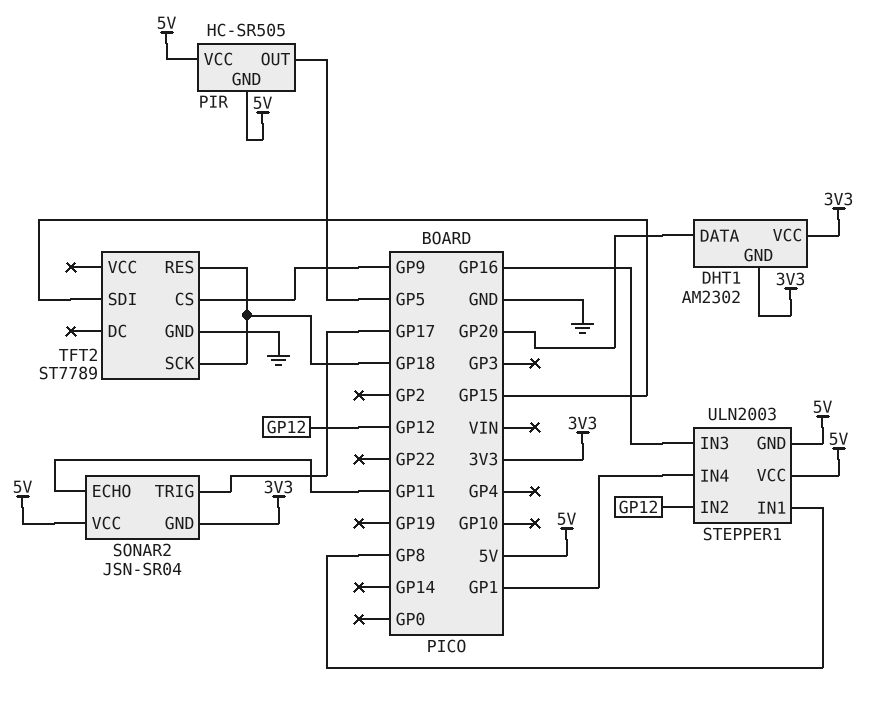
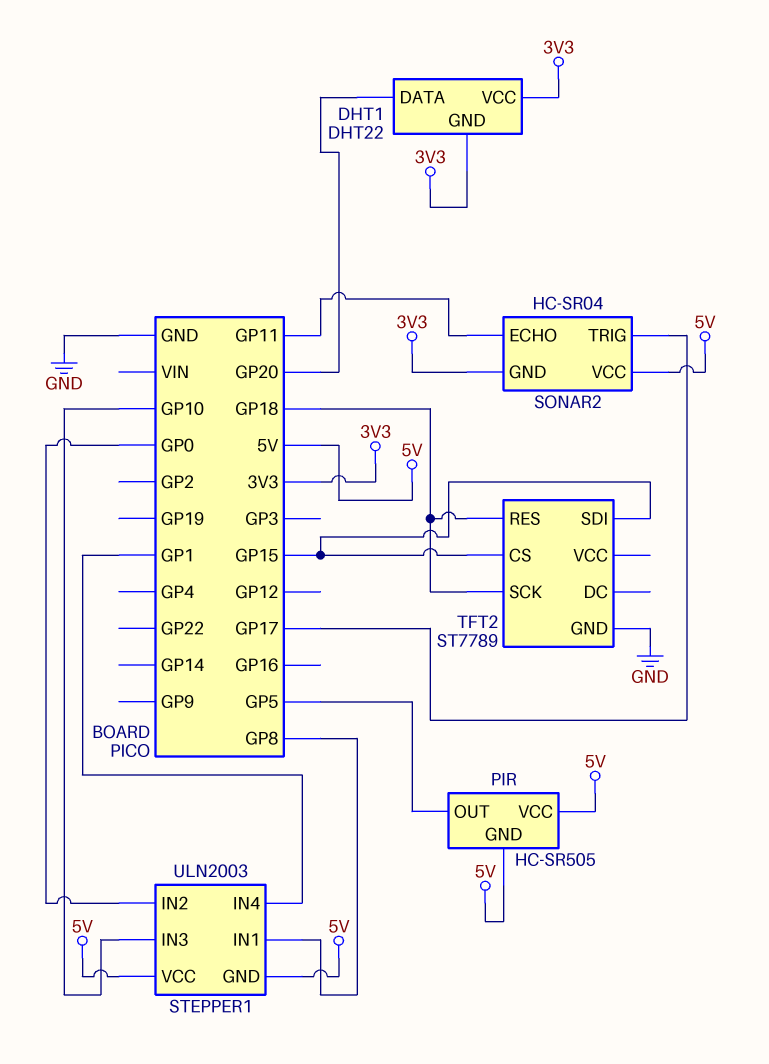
DHT1: AM2302 -> DHT22
SONAR2: JSN-SR04 -> HC-SR04
STEPPER1 pin IN2: GP12 -> GP0
STEPPER1 pin IN3: GP16 -> GP10
TFT2 pin CS: GP9 -> GP15

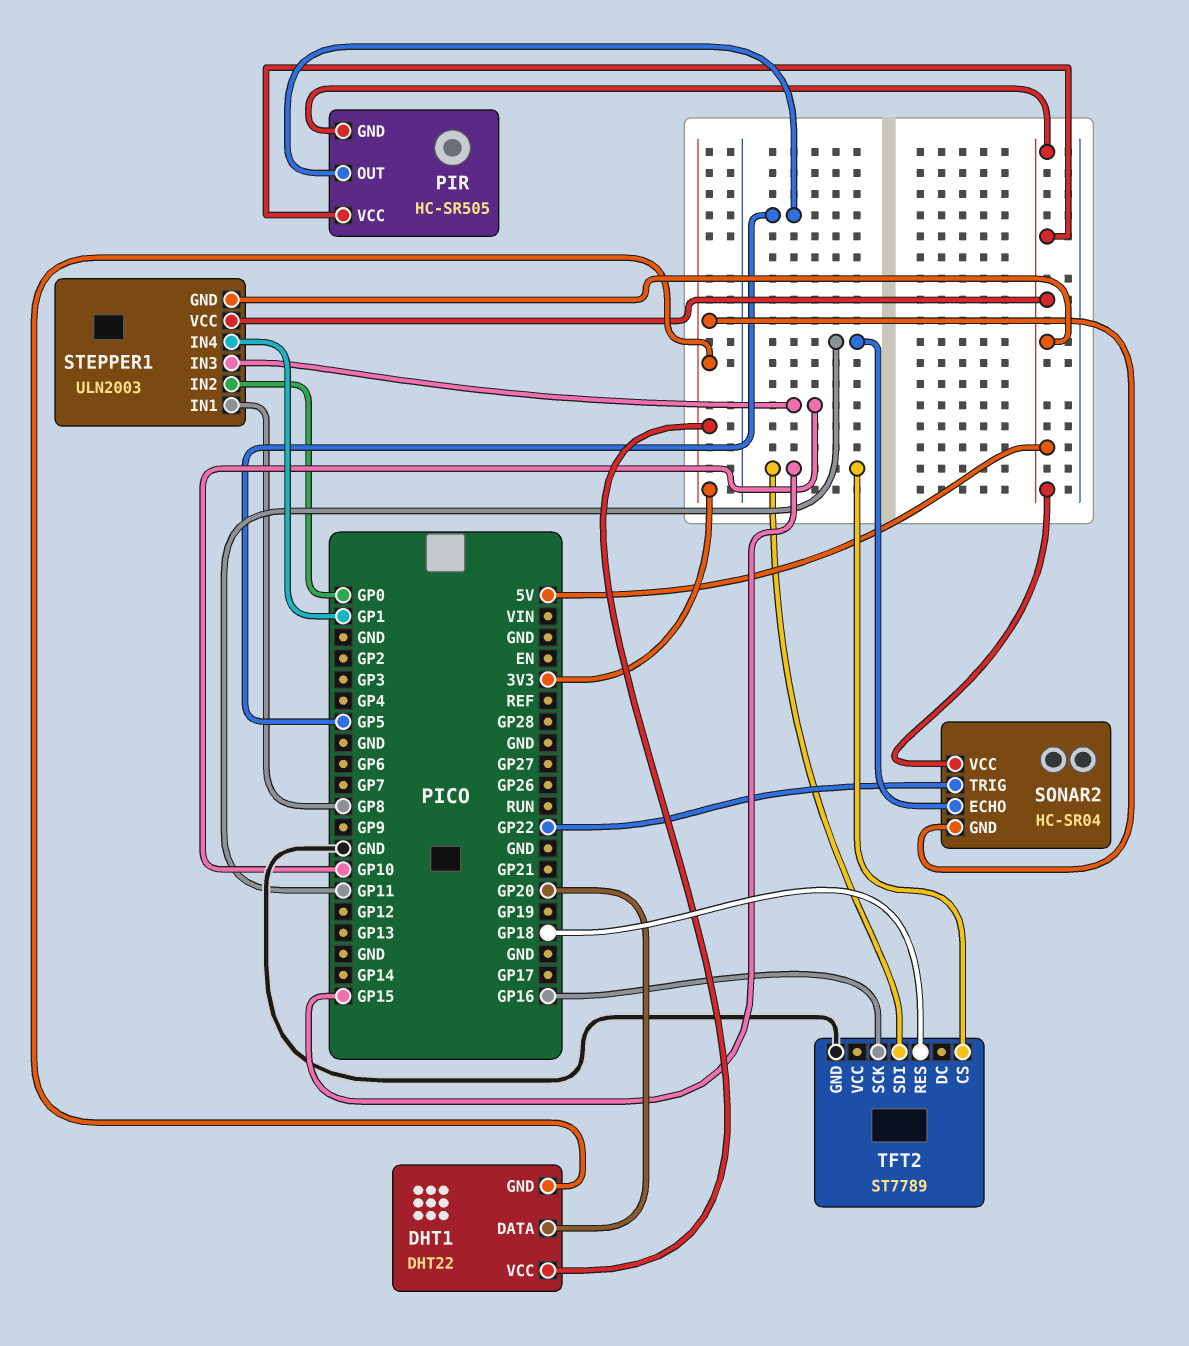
SONAR2 pin TRIG: GP17 -> GP22
TFT2 pin SCK: GP18 -> GP16

